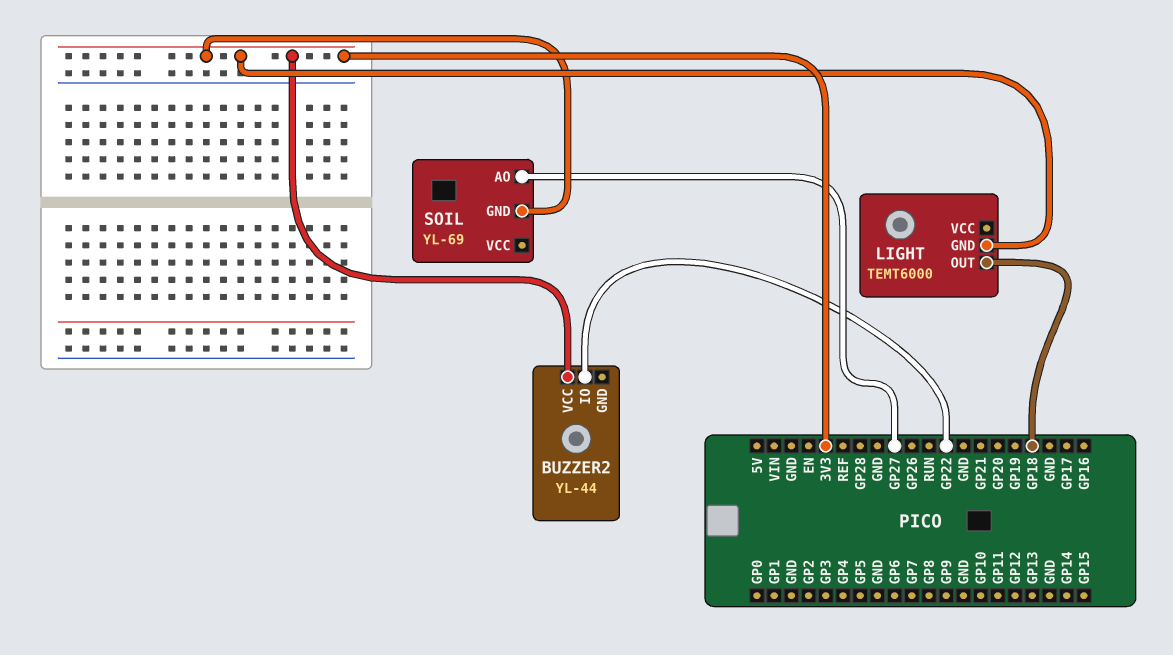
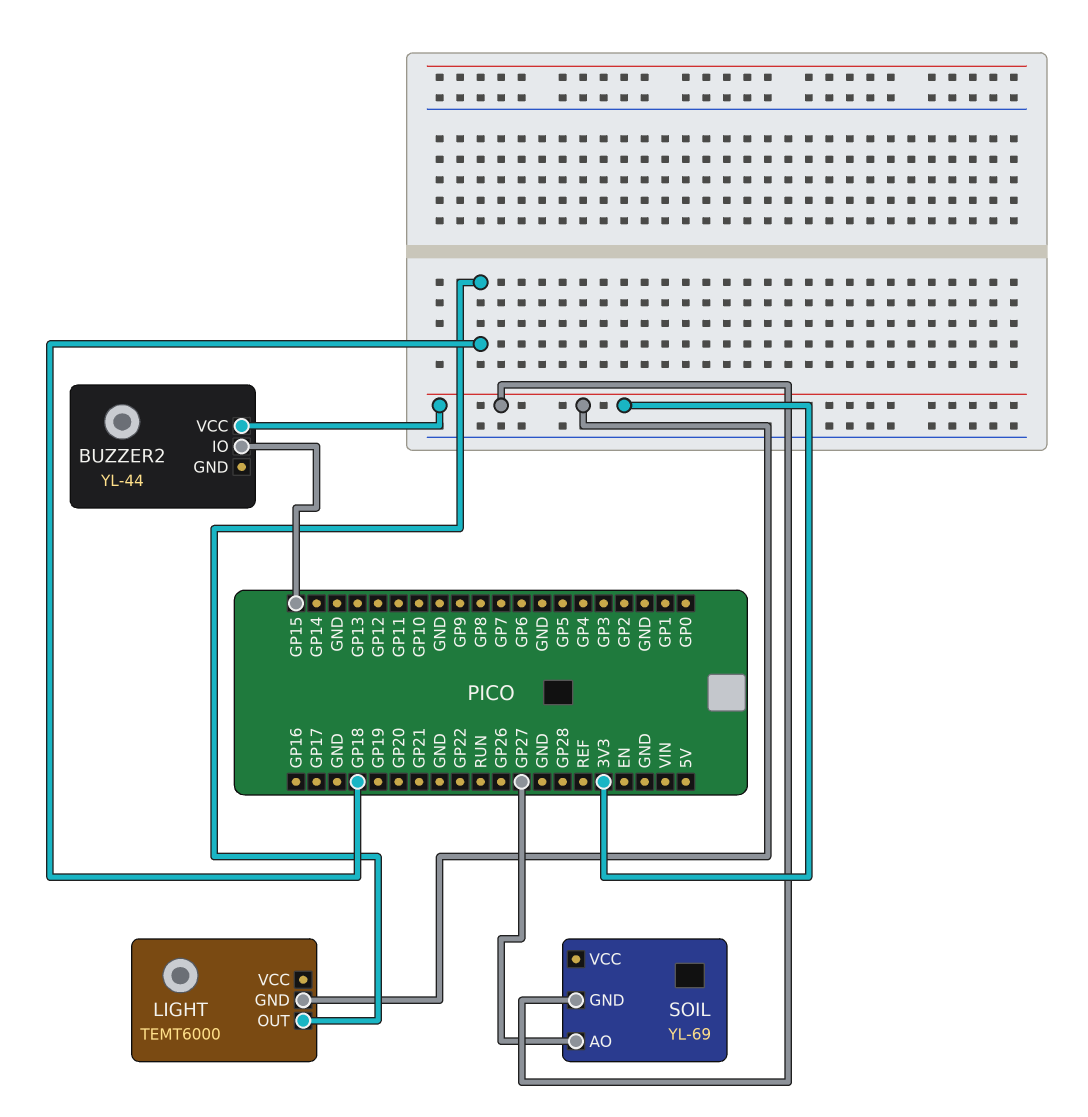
BUZZER2 pin IO: GP22 -> GP15

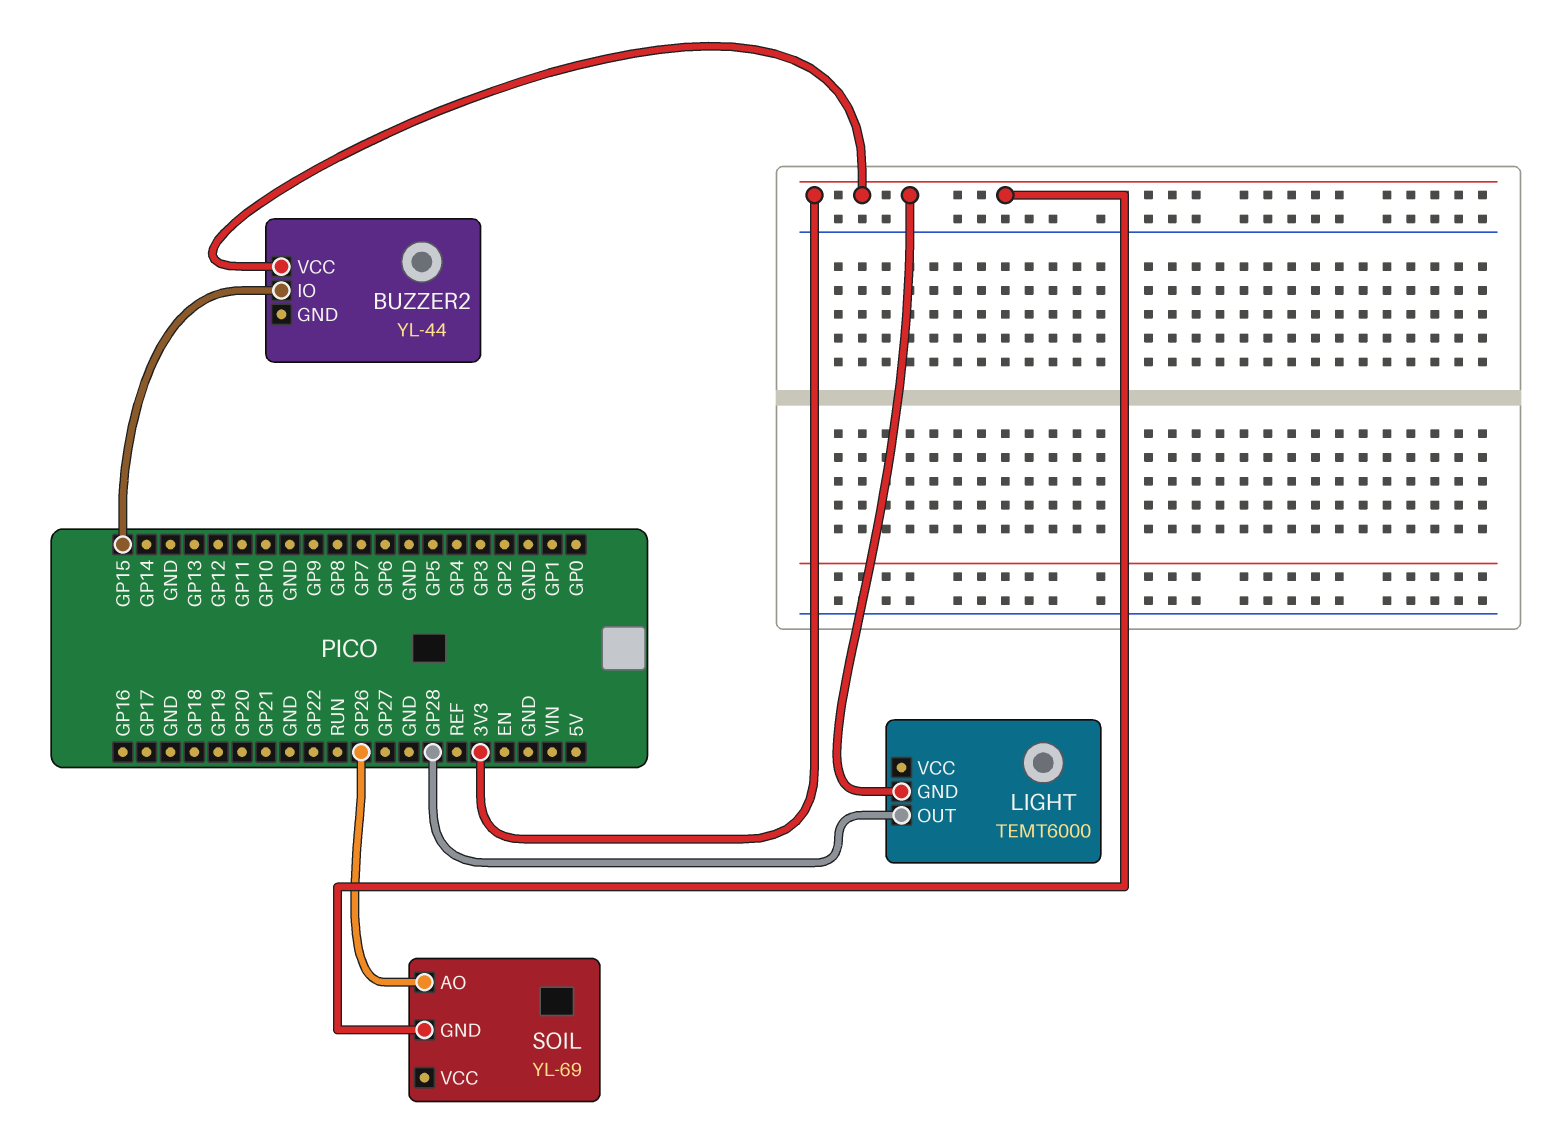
LIGHT pin OUT: GP18 -> GP28
SOIL pin AO: GP27 -> GP26

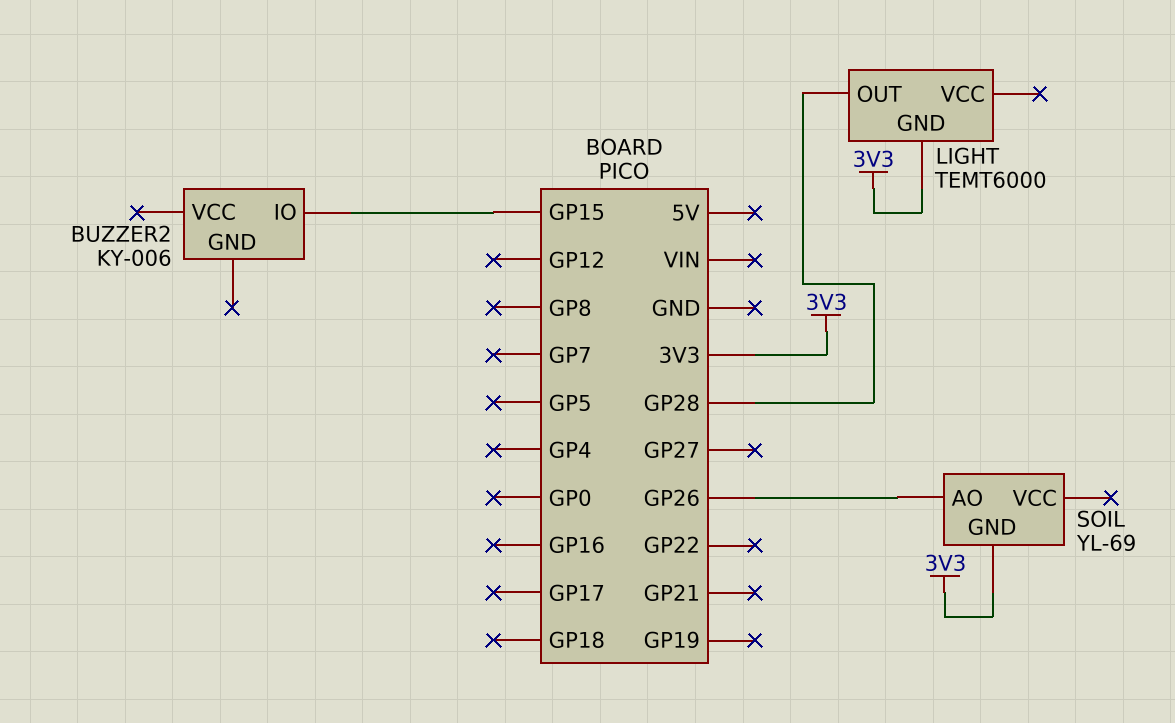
BUZZER2: YL-44 -> KY-006
BUZZER2 pin VCC: 3V3 -> none

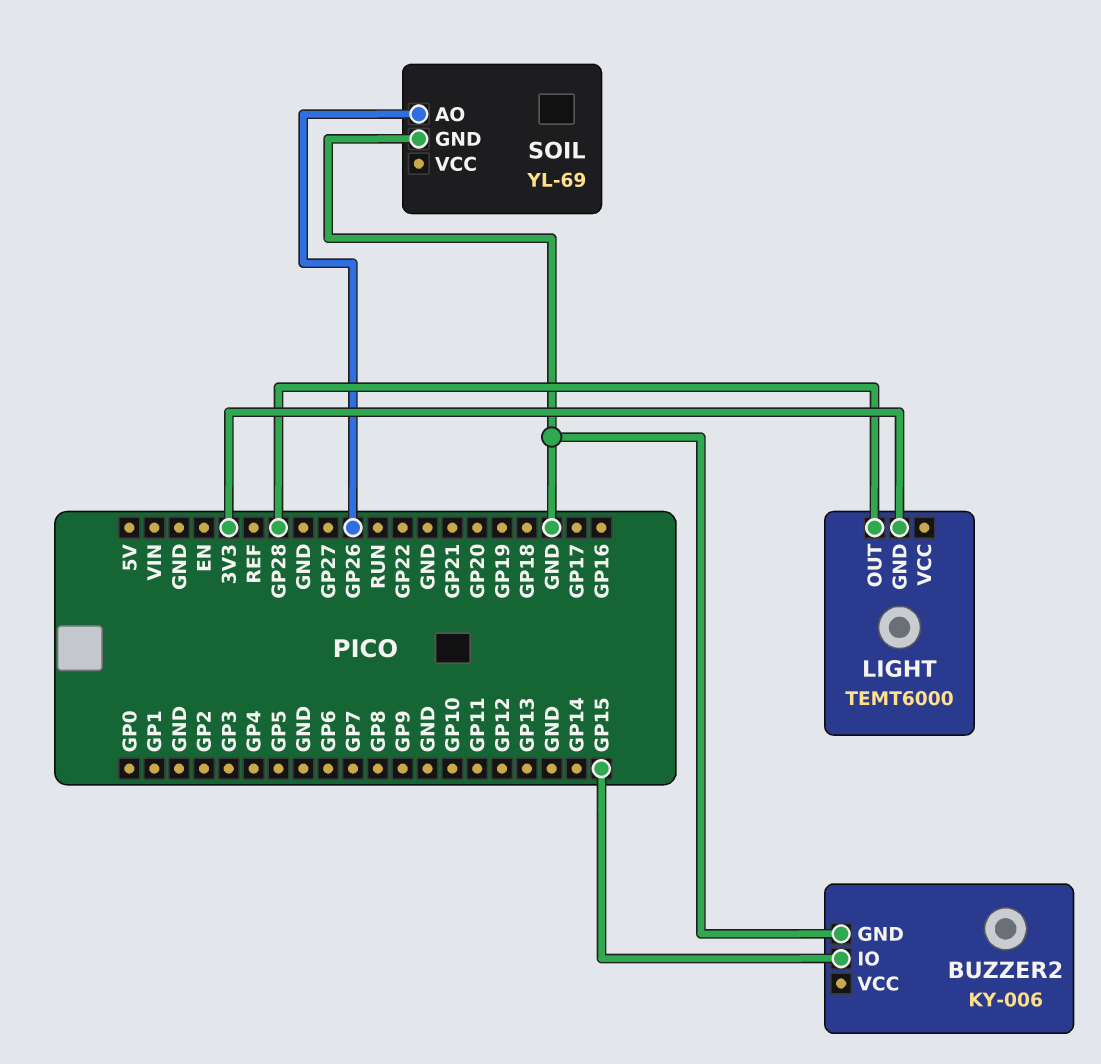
BUZZER2 pin GND: none -> GND
SOIL pin GND: 3V3 -> GND

